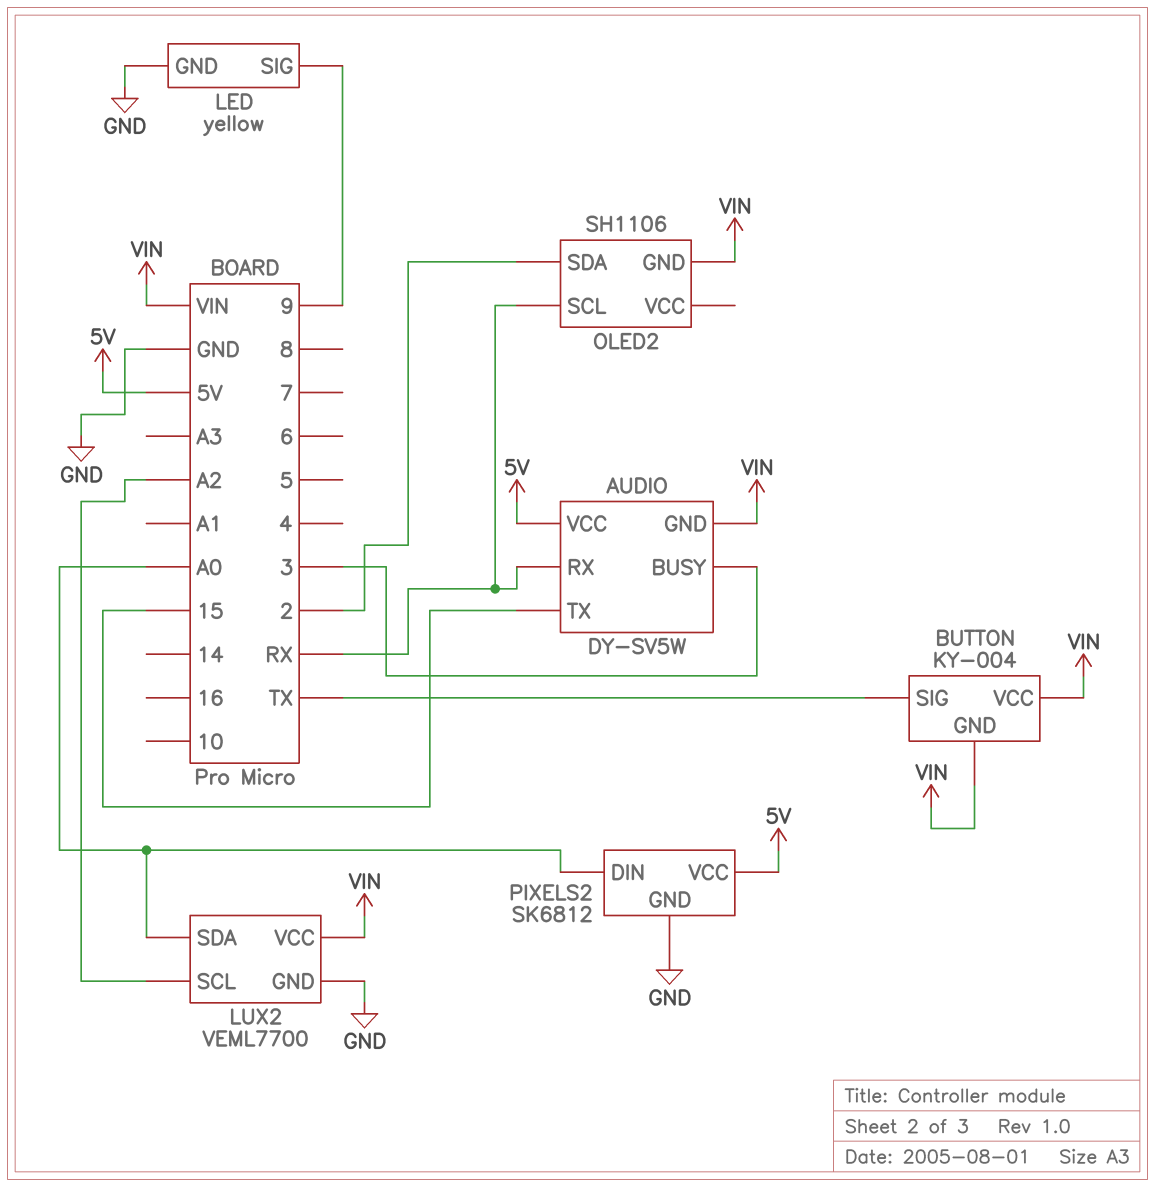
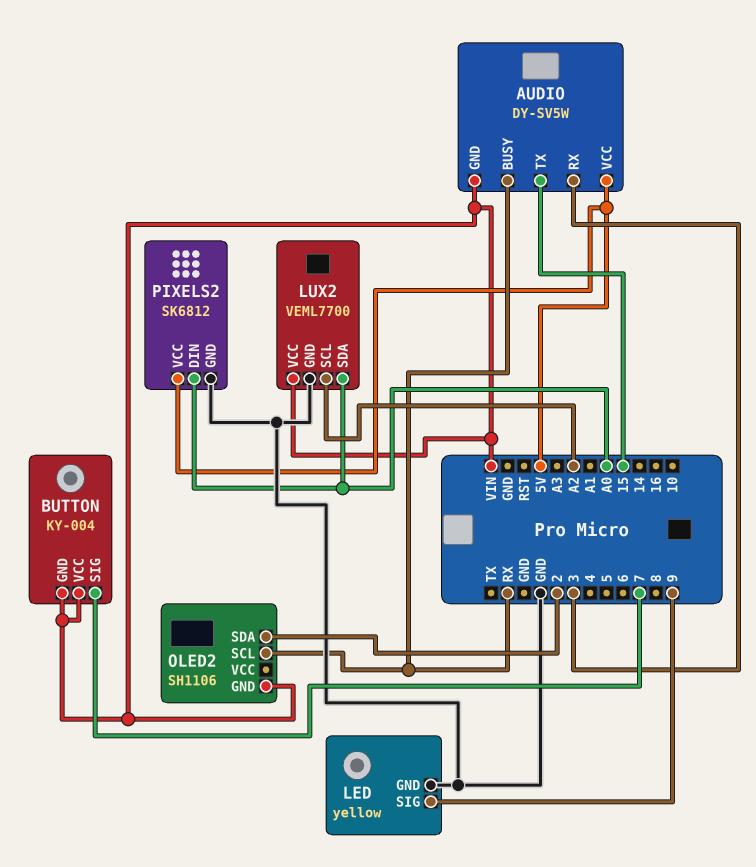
AUDIO pin BUSY: 3 -> RX
AUDIO pin RX: RX -> 3
BUTTON pin SIG: TX -> 7

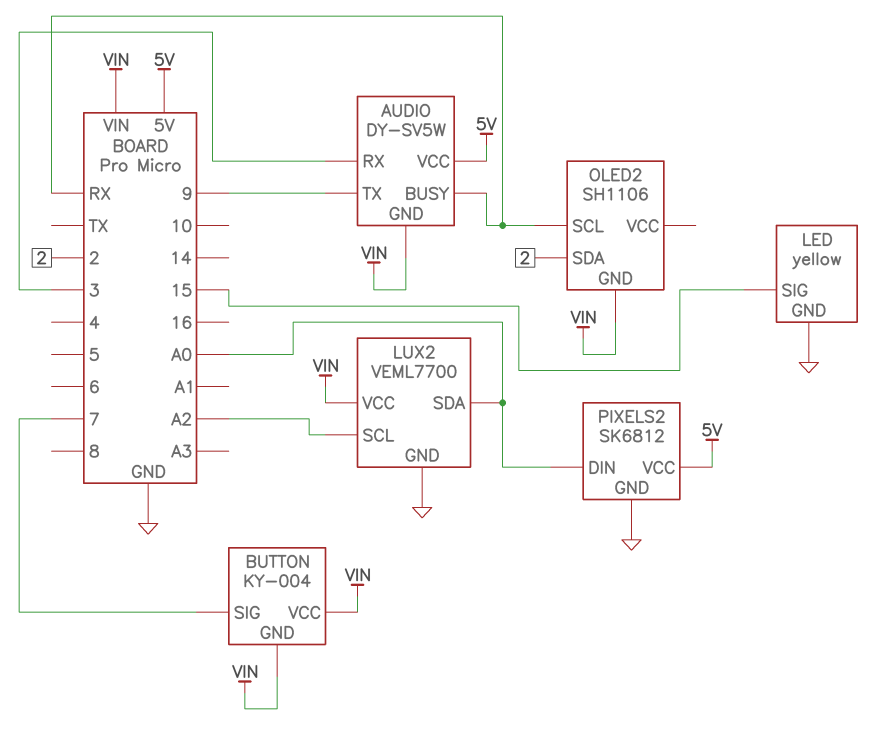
AUDIO pin TX: 15 -> 9
LED pin SIG: 9 -> 15

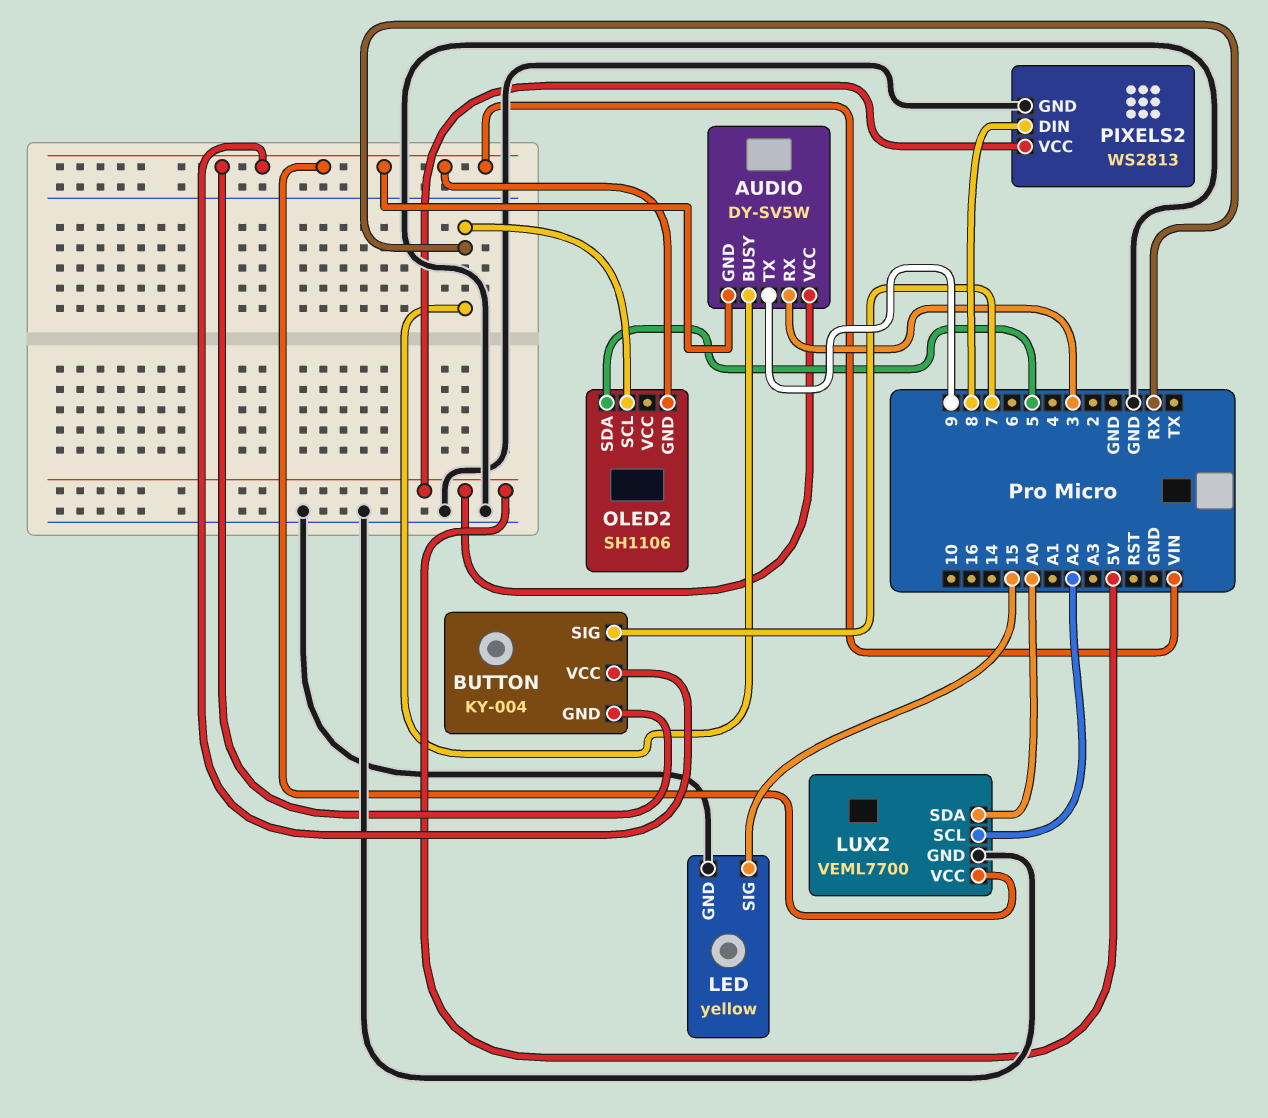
OLED2 pin SDA: 2 -> 5
PIXELS2: SK6812 -> WS2813
PIXELS2 pin DIN: A0 -> 8

